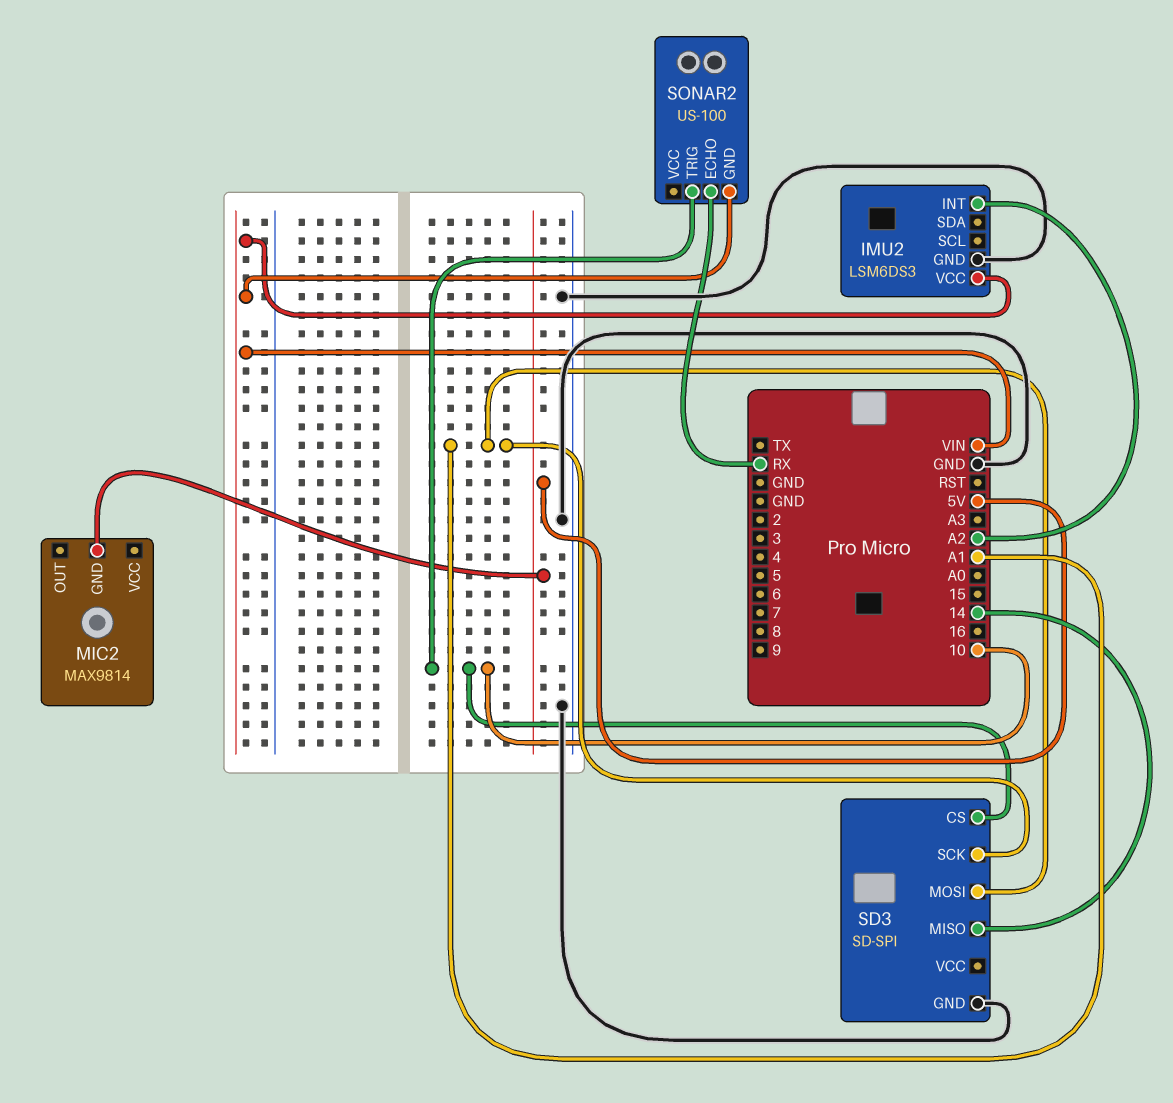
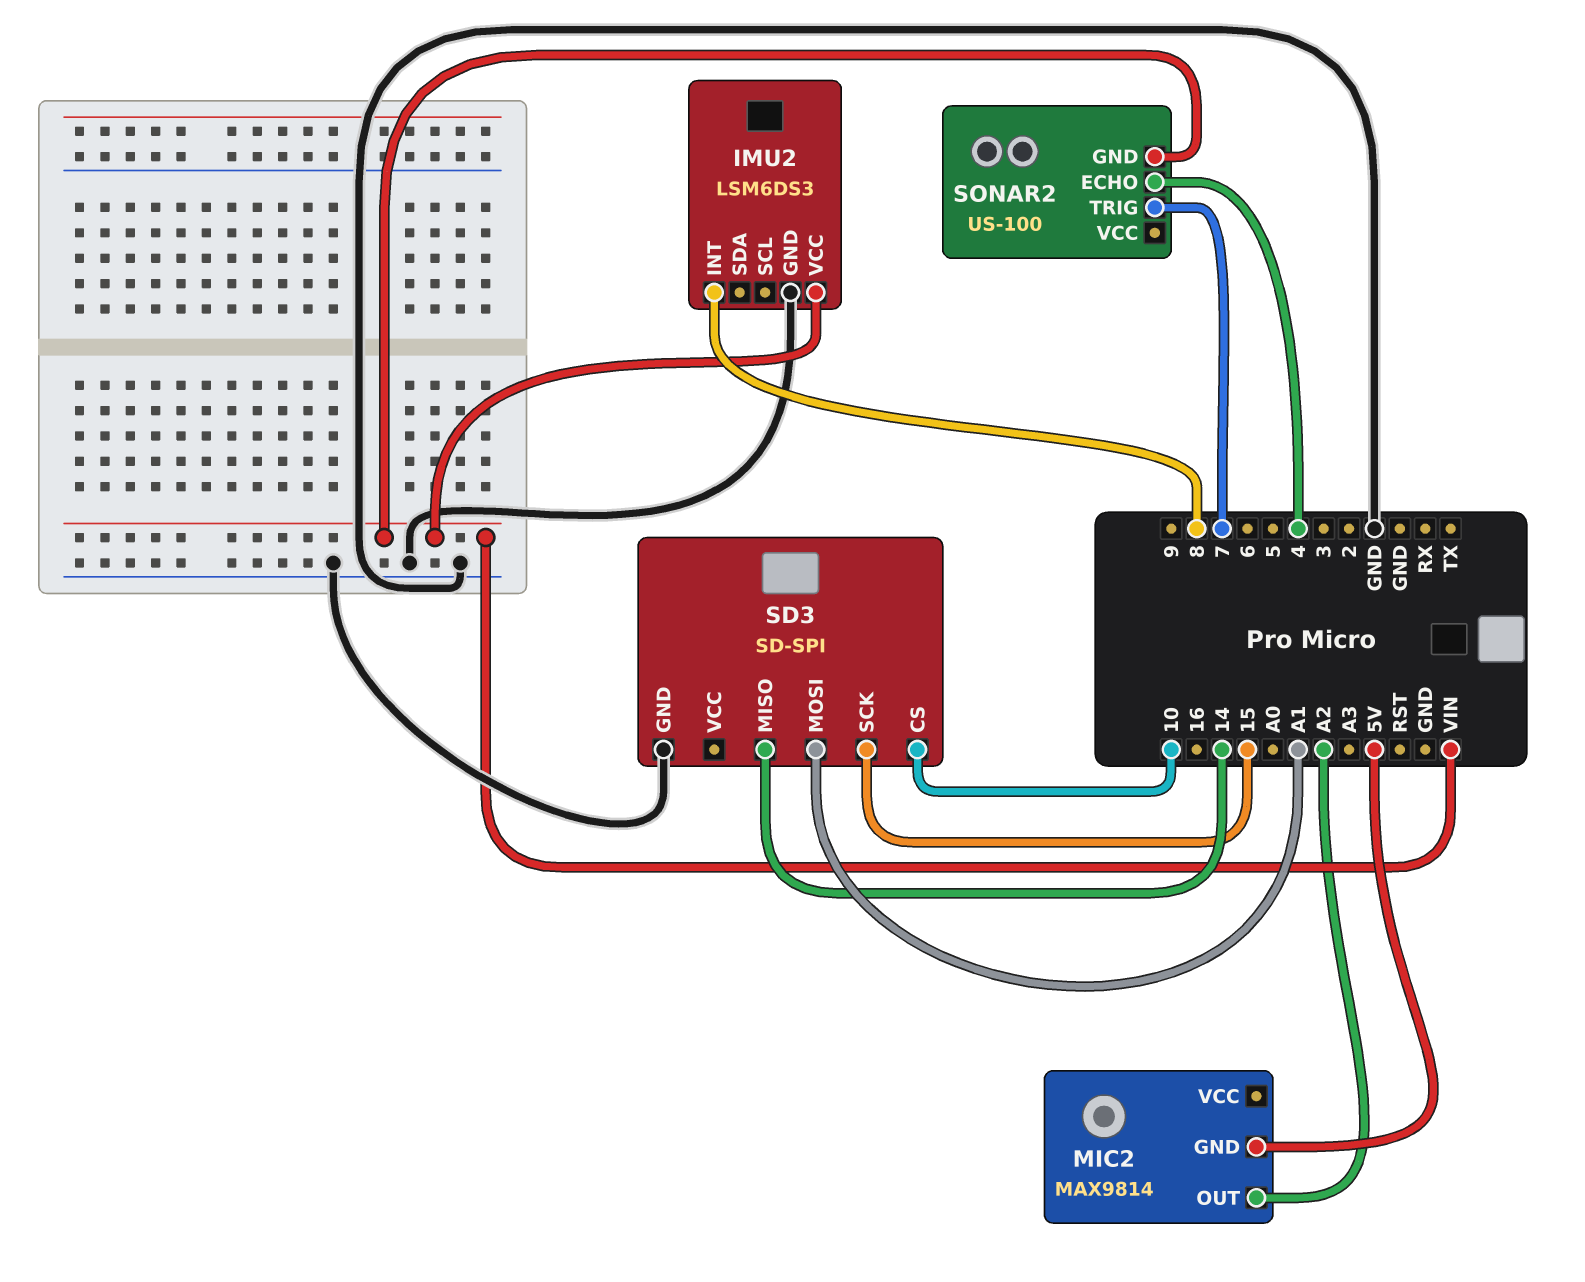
IMU2 pin INT: A2 -> 8
MIC2 pin OUT: none -> A2
SD3 pin SCK: A1 -> 15
SONAR2 pin ECHO: RX -> 4
SONAR2 pin TRIG: 10 -> 7

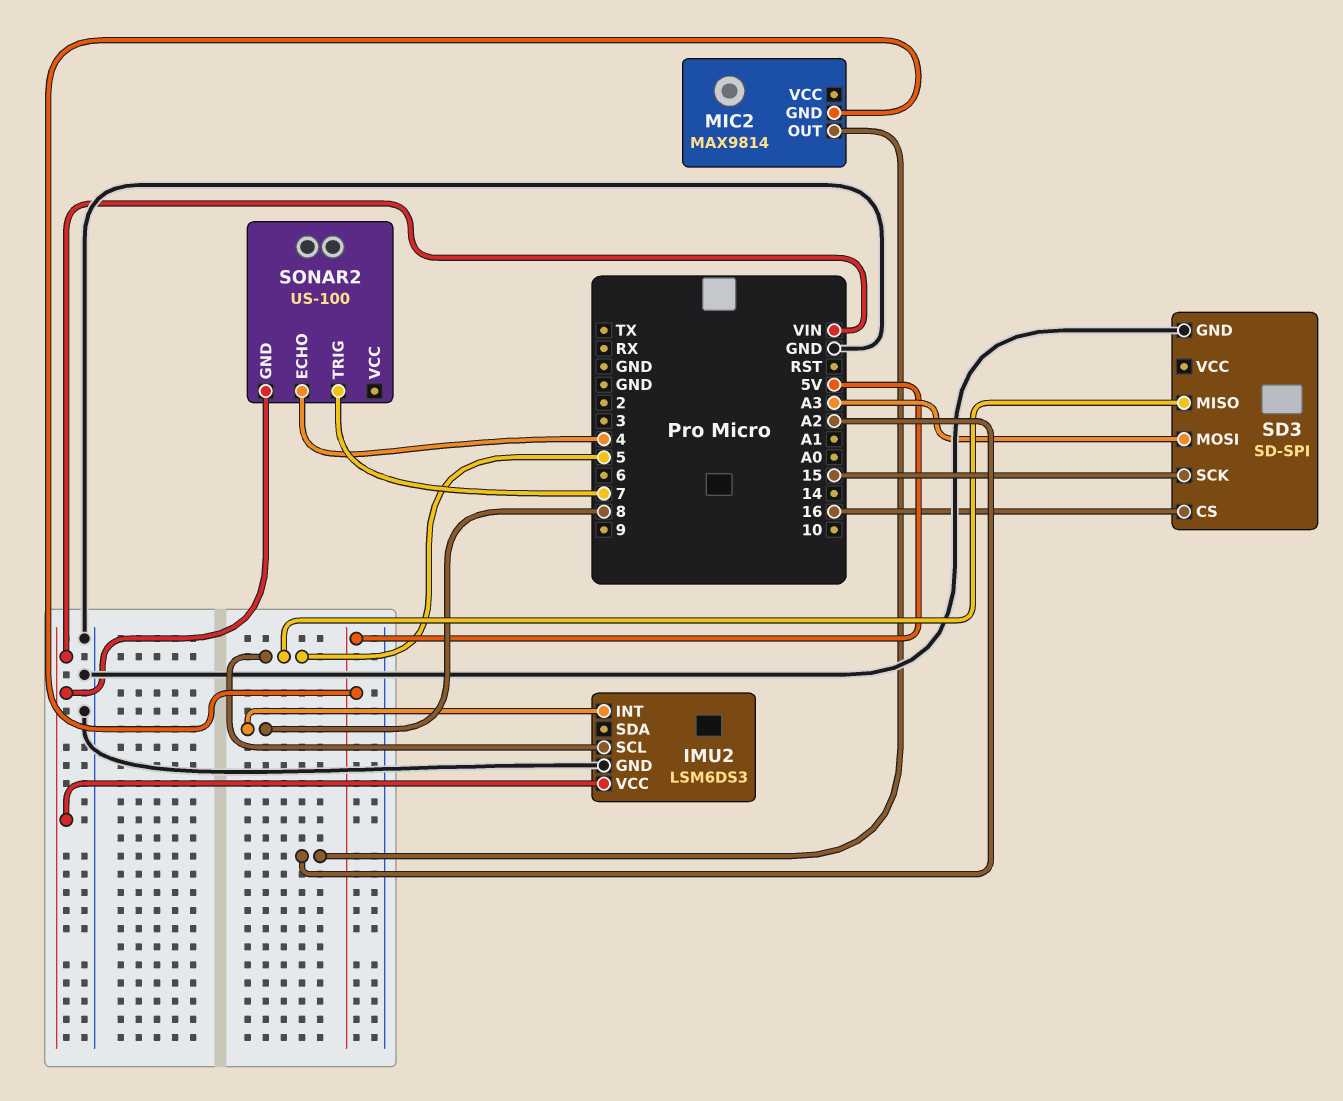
IMU2 pin SCL: none -> 5
SD3 pin CS: 10 -> 16
SD3 pin MISO: 14 -> 5
SD3 pin MOSI: A1 -> A3

